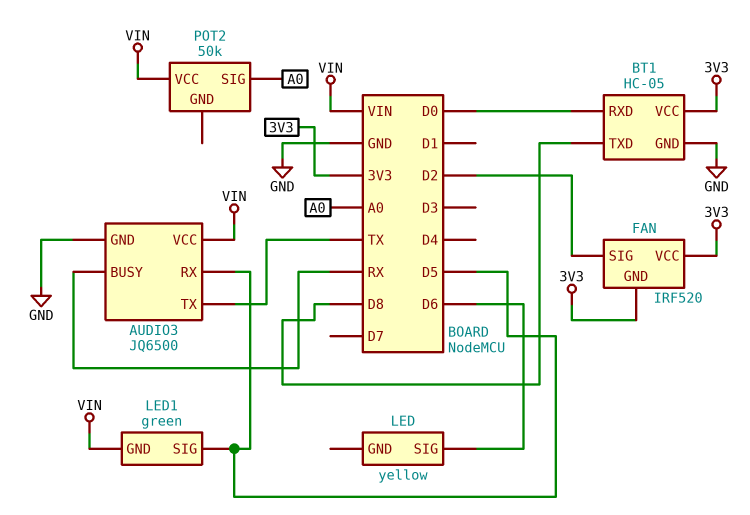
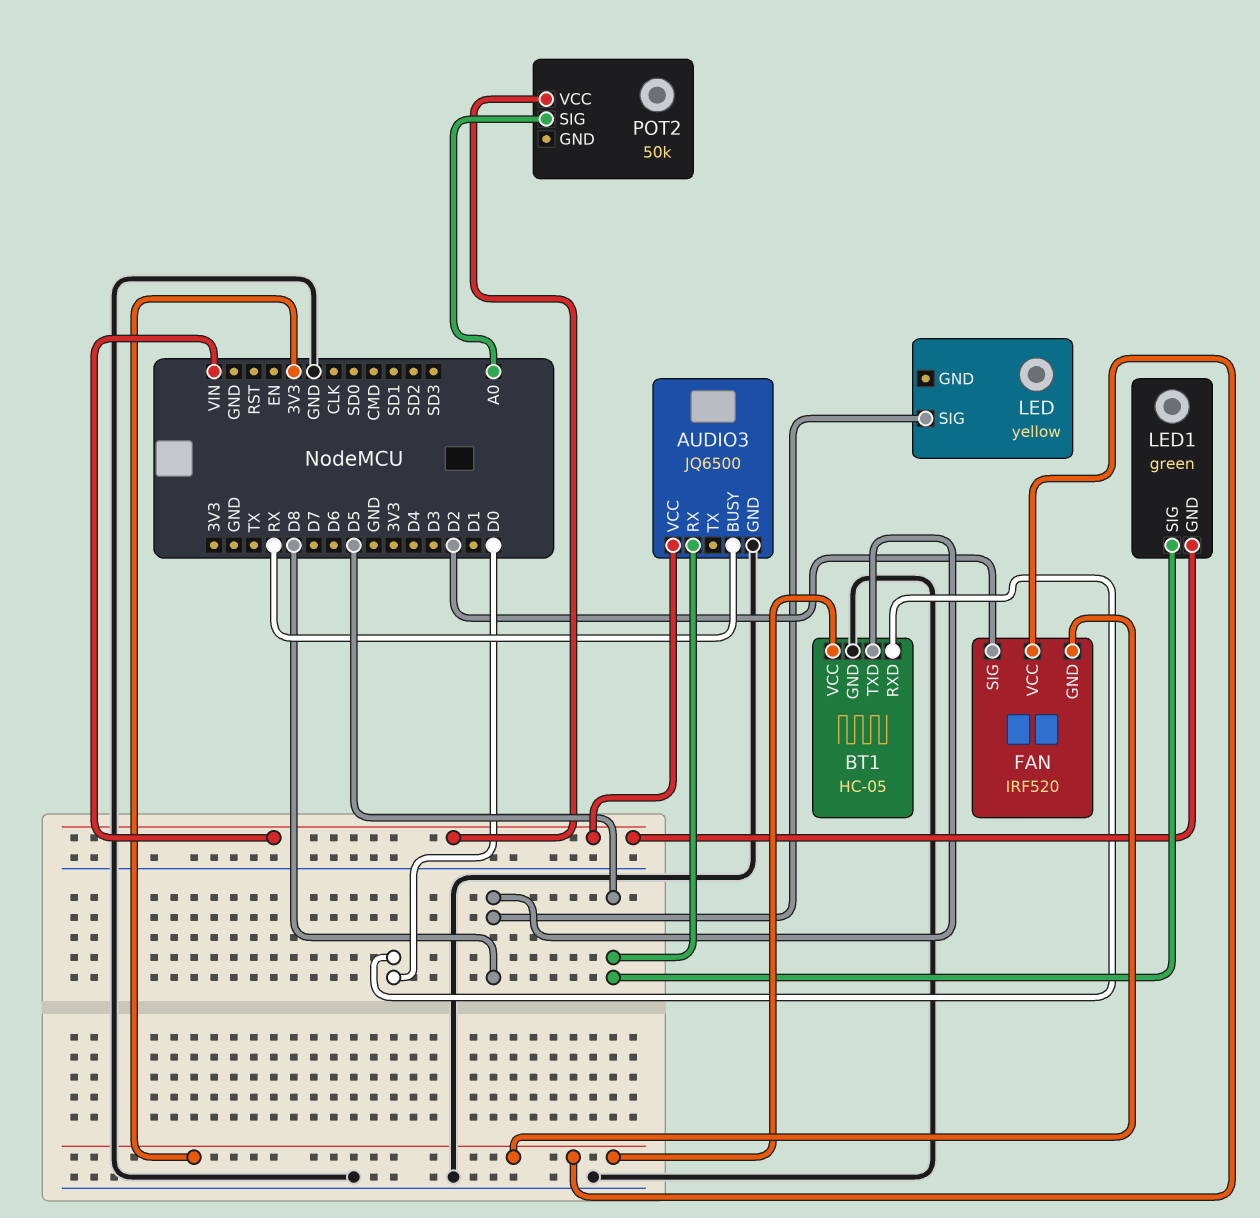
AUDIO3 pin TX: TX -> none
LED pin SIG: D6 -> D8

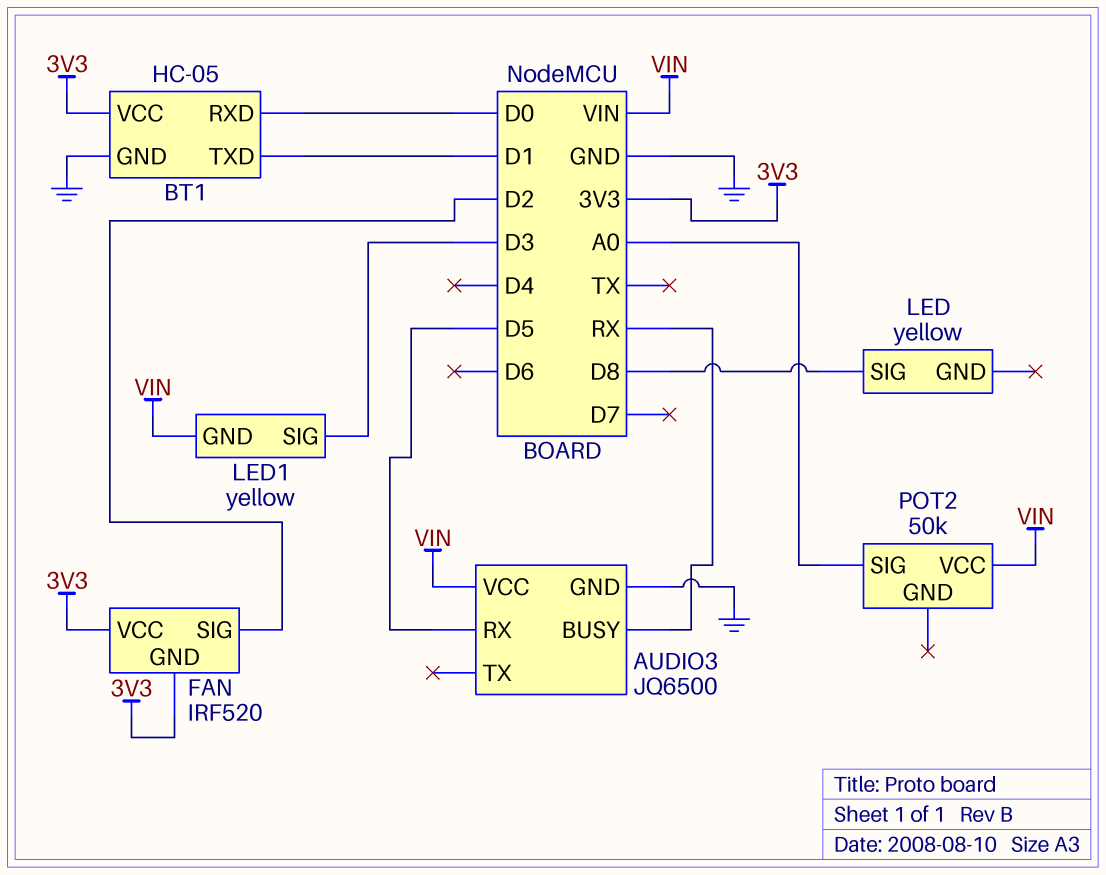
BT1 pin TXD: D8 -> D1
LED1: green -> yellow
LED1 pin SIG: D5 -> D3

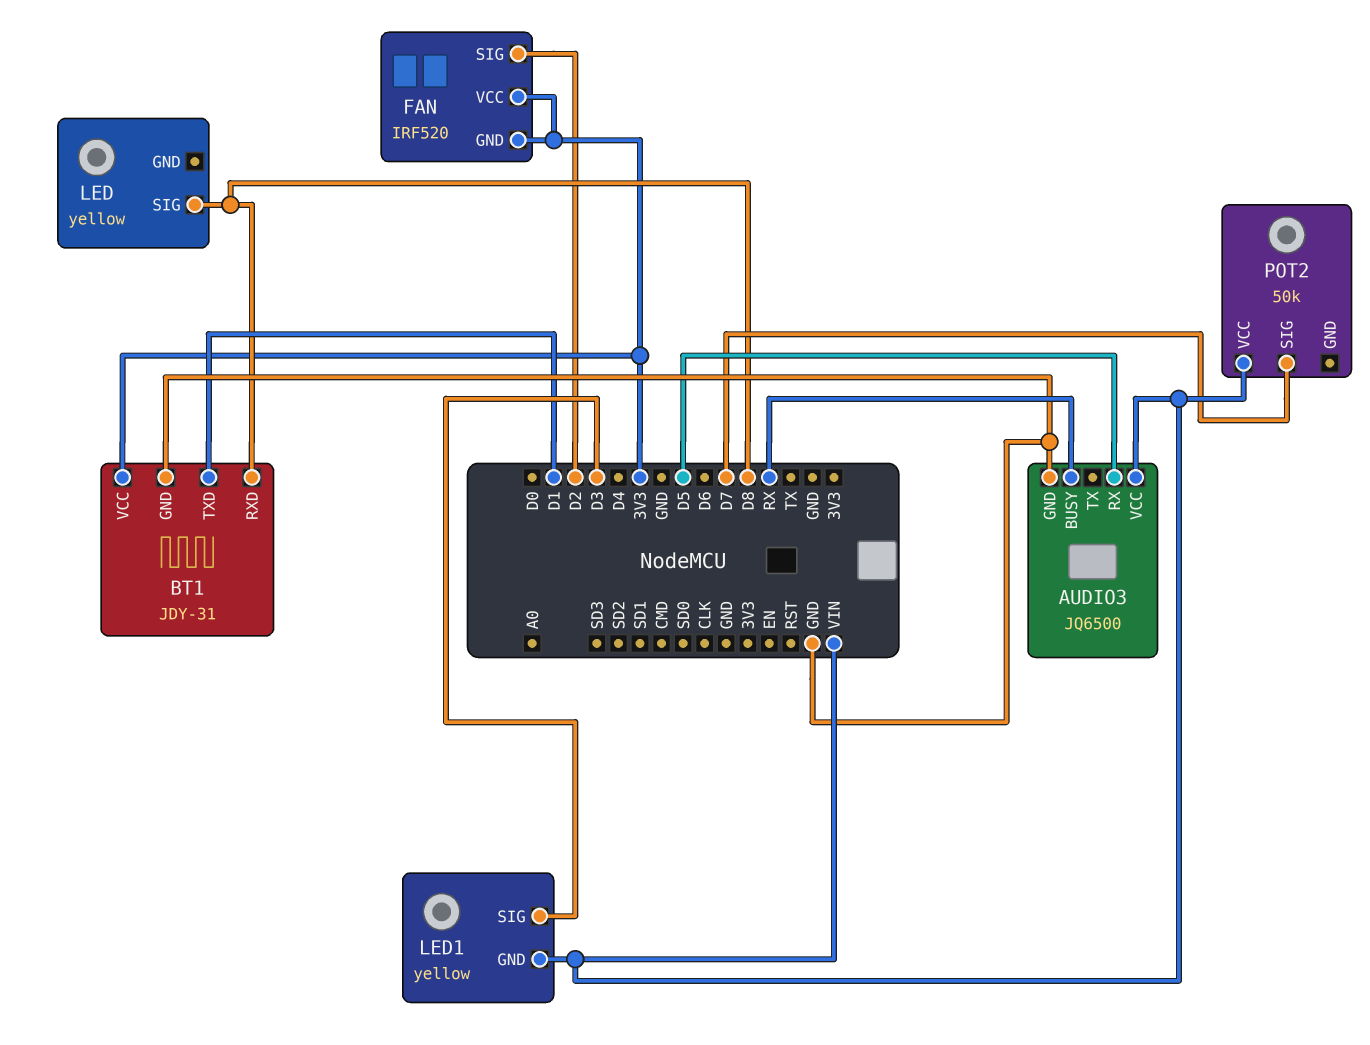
BT1: HC-05 -> JDY-31
BT1 pin RXD: D0 -> D8
POT2 pin SIG: A0 -> D7

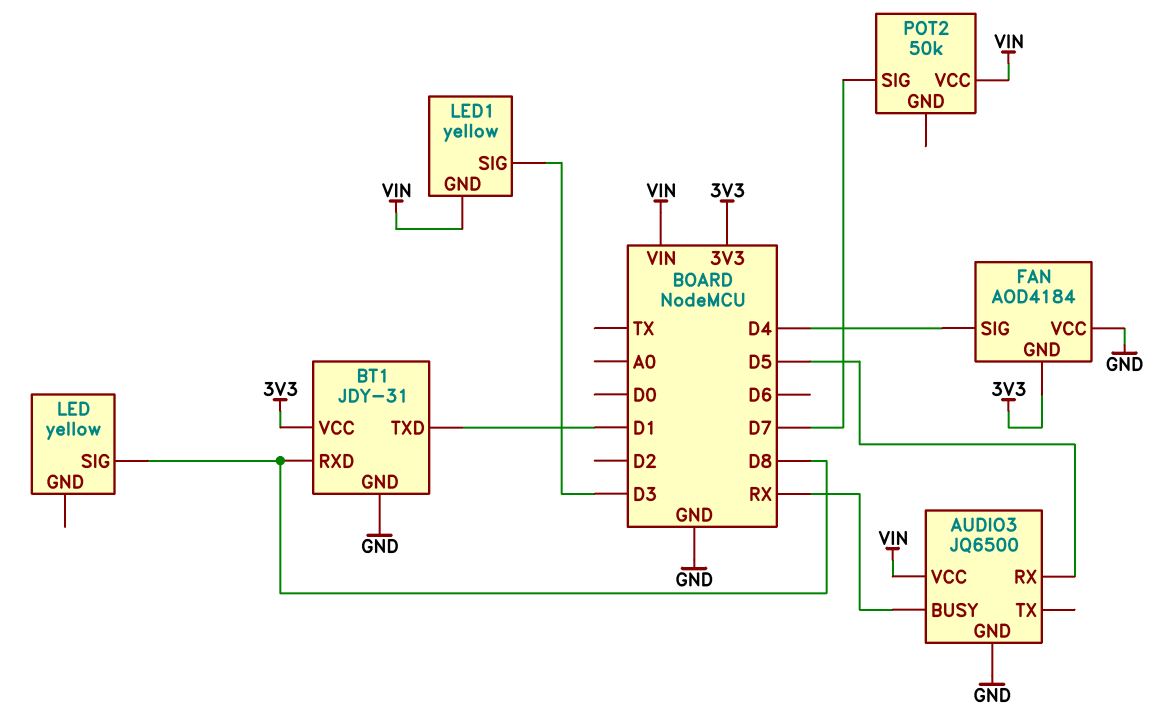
FAN: IRF520 -> AOD4184
FAN pin SIG: D2 -> D4
FAN pin VCC: 3V3 -> GND

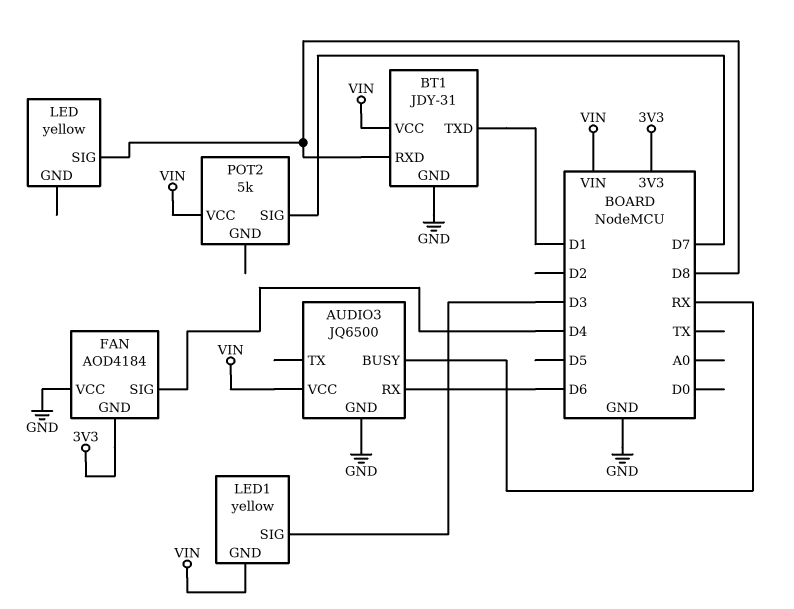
AUDIO3 pin RX: D5 -> D6
BT1 pin VCC: 3V3 -> VIN
POT2: 50k -> 5k

